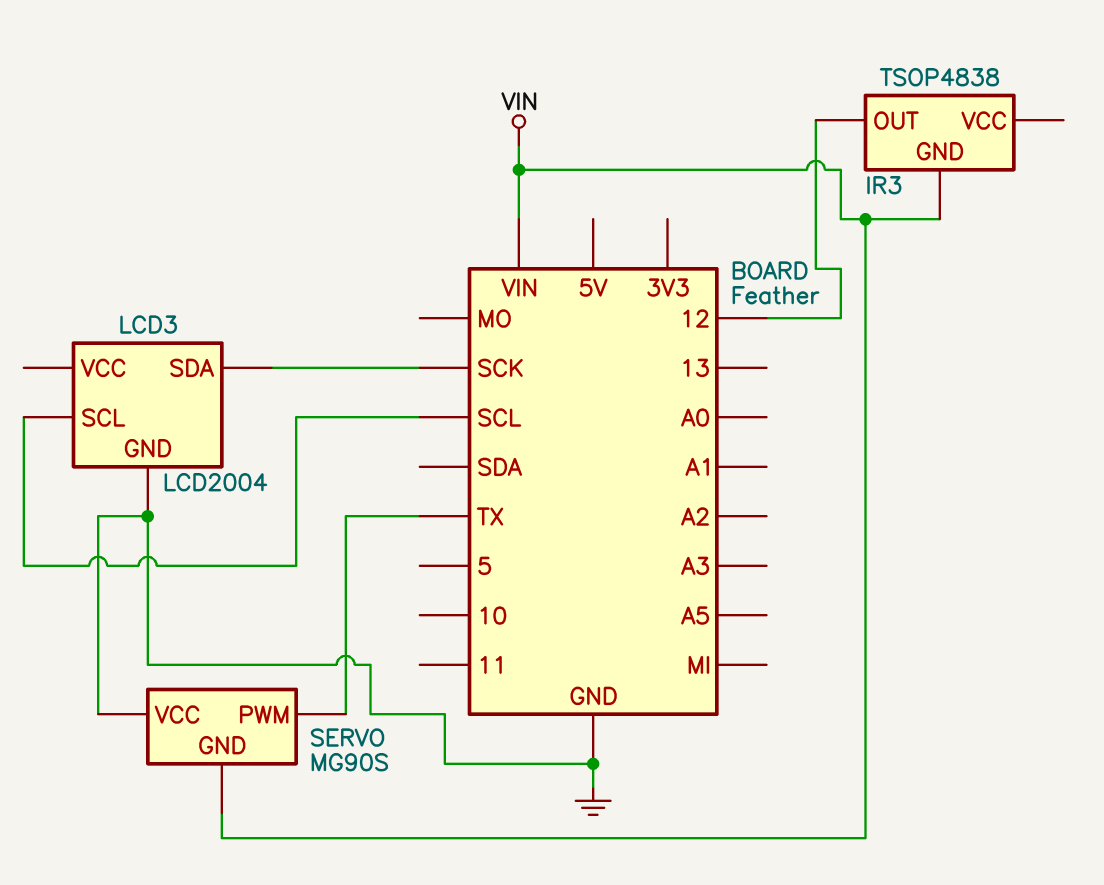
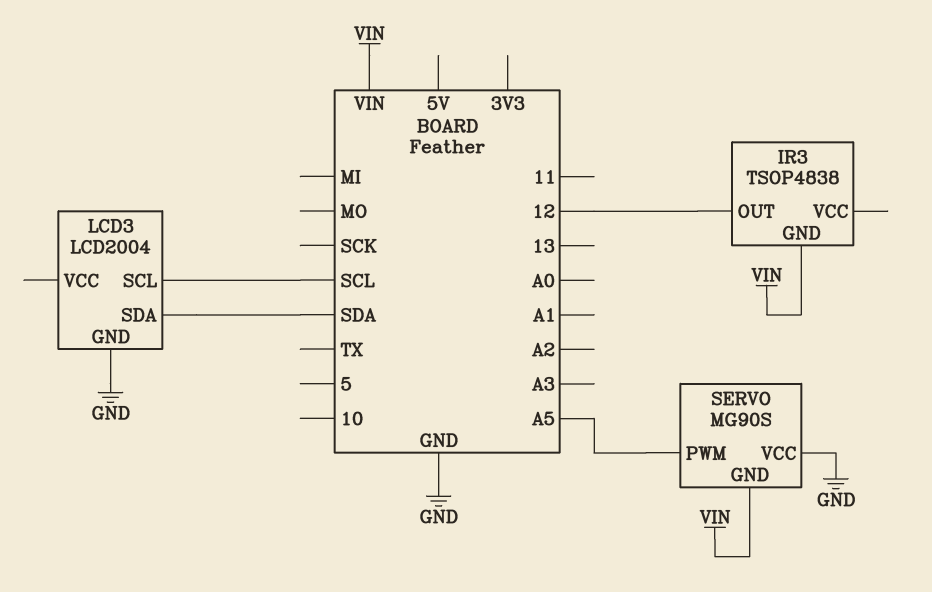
LCD3 pin SDA: SCK -> SDA
SERVO pin PWM: TX -> A5

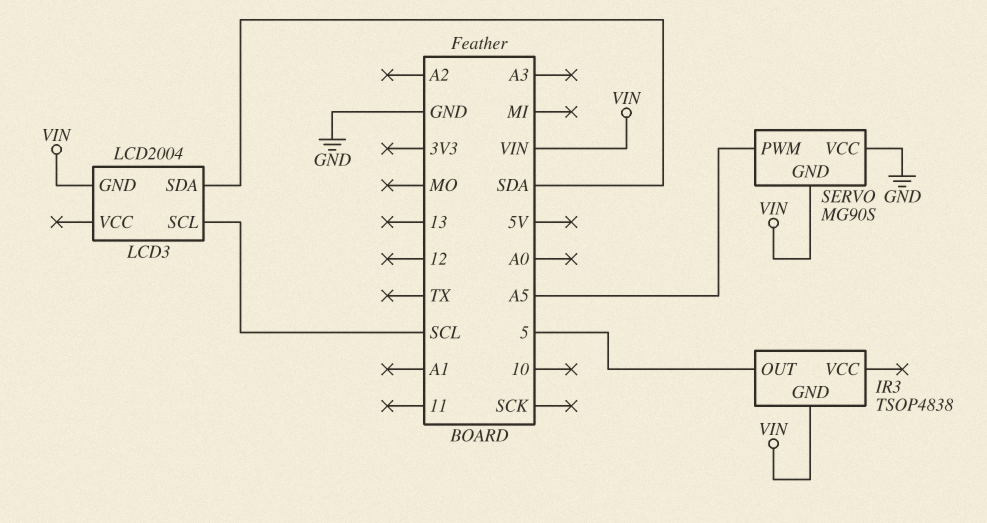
IR3 pin OUT: 12 -> 5
LCD3 pin GND: GND -> VIN

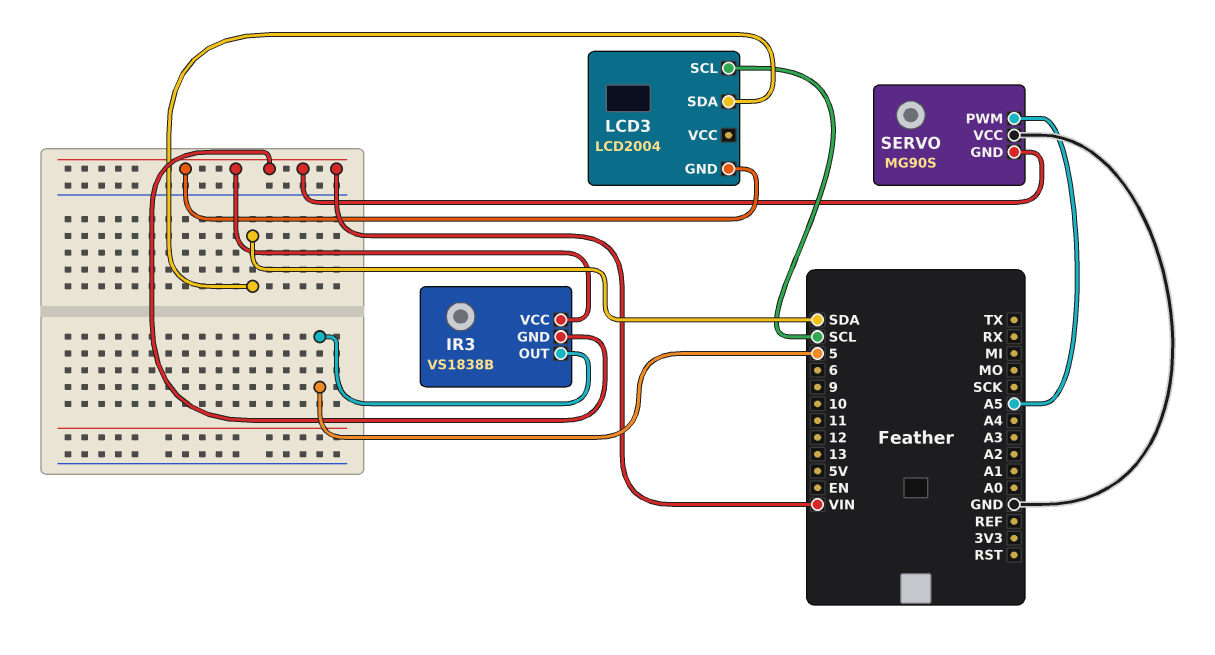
IR3: TSOP4838 -> VS1838B
IR3 pin VCC: none -> VIN

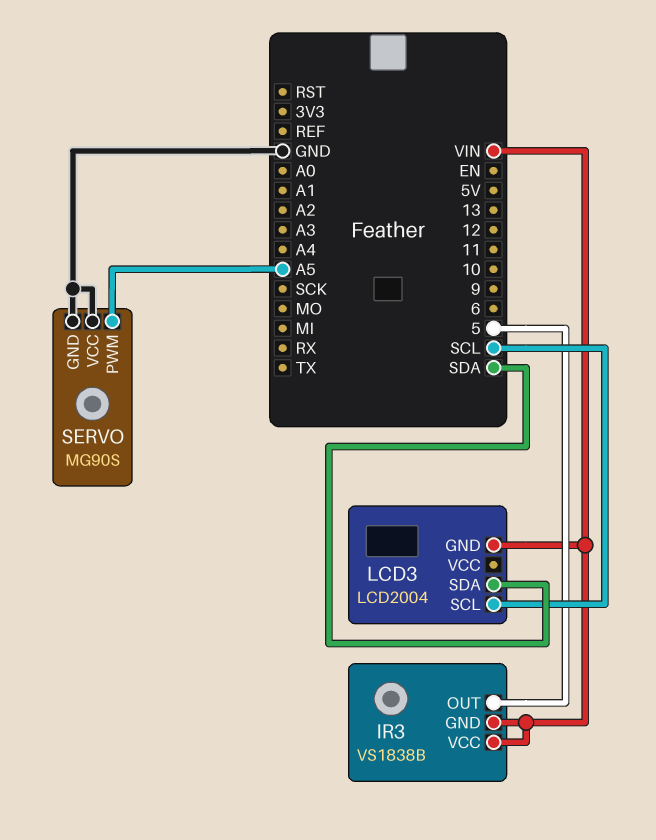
SERVO pin GND: VIN -> GND

